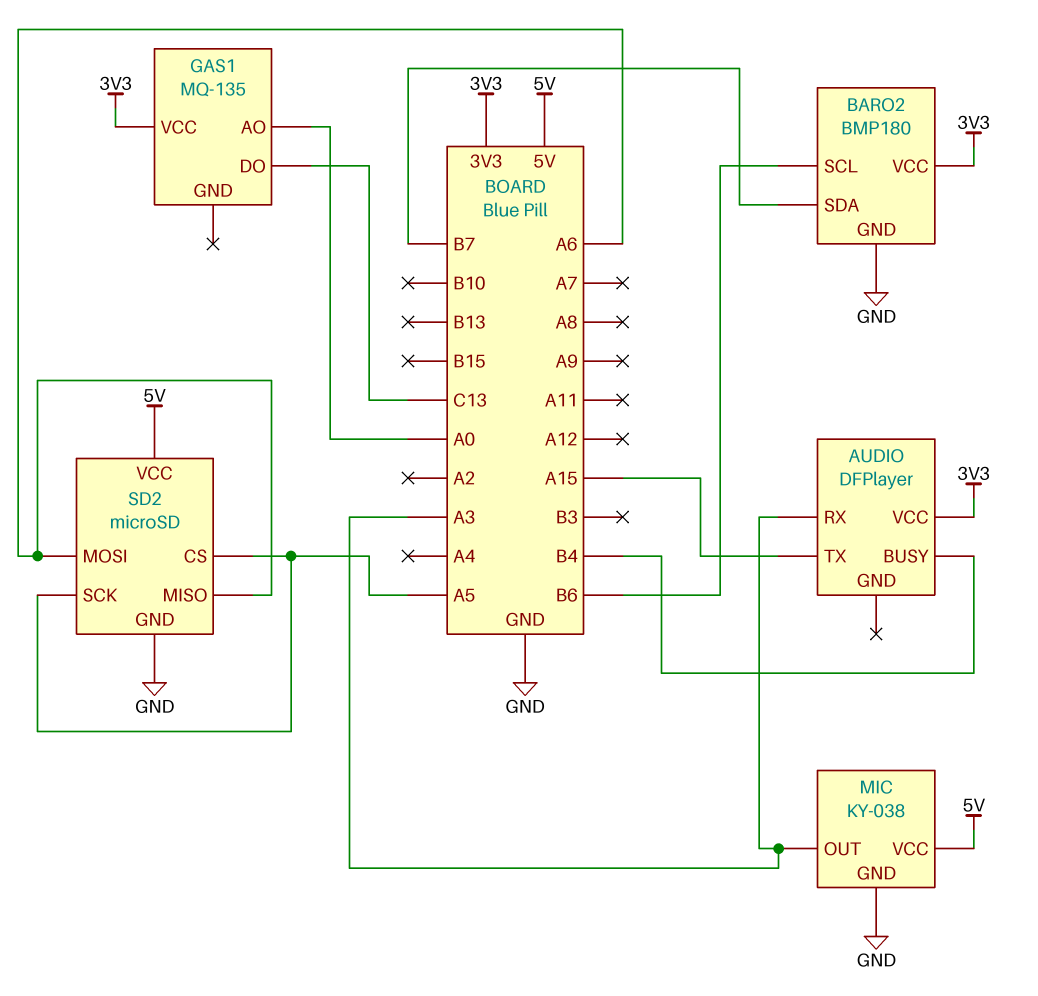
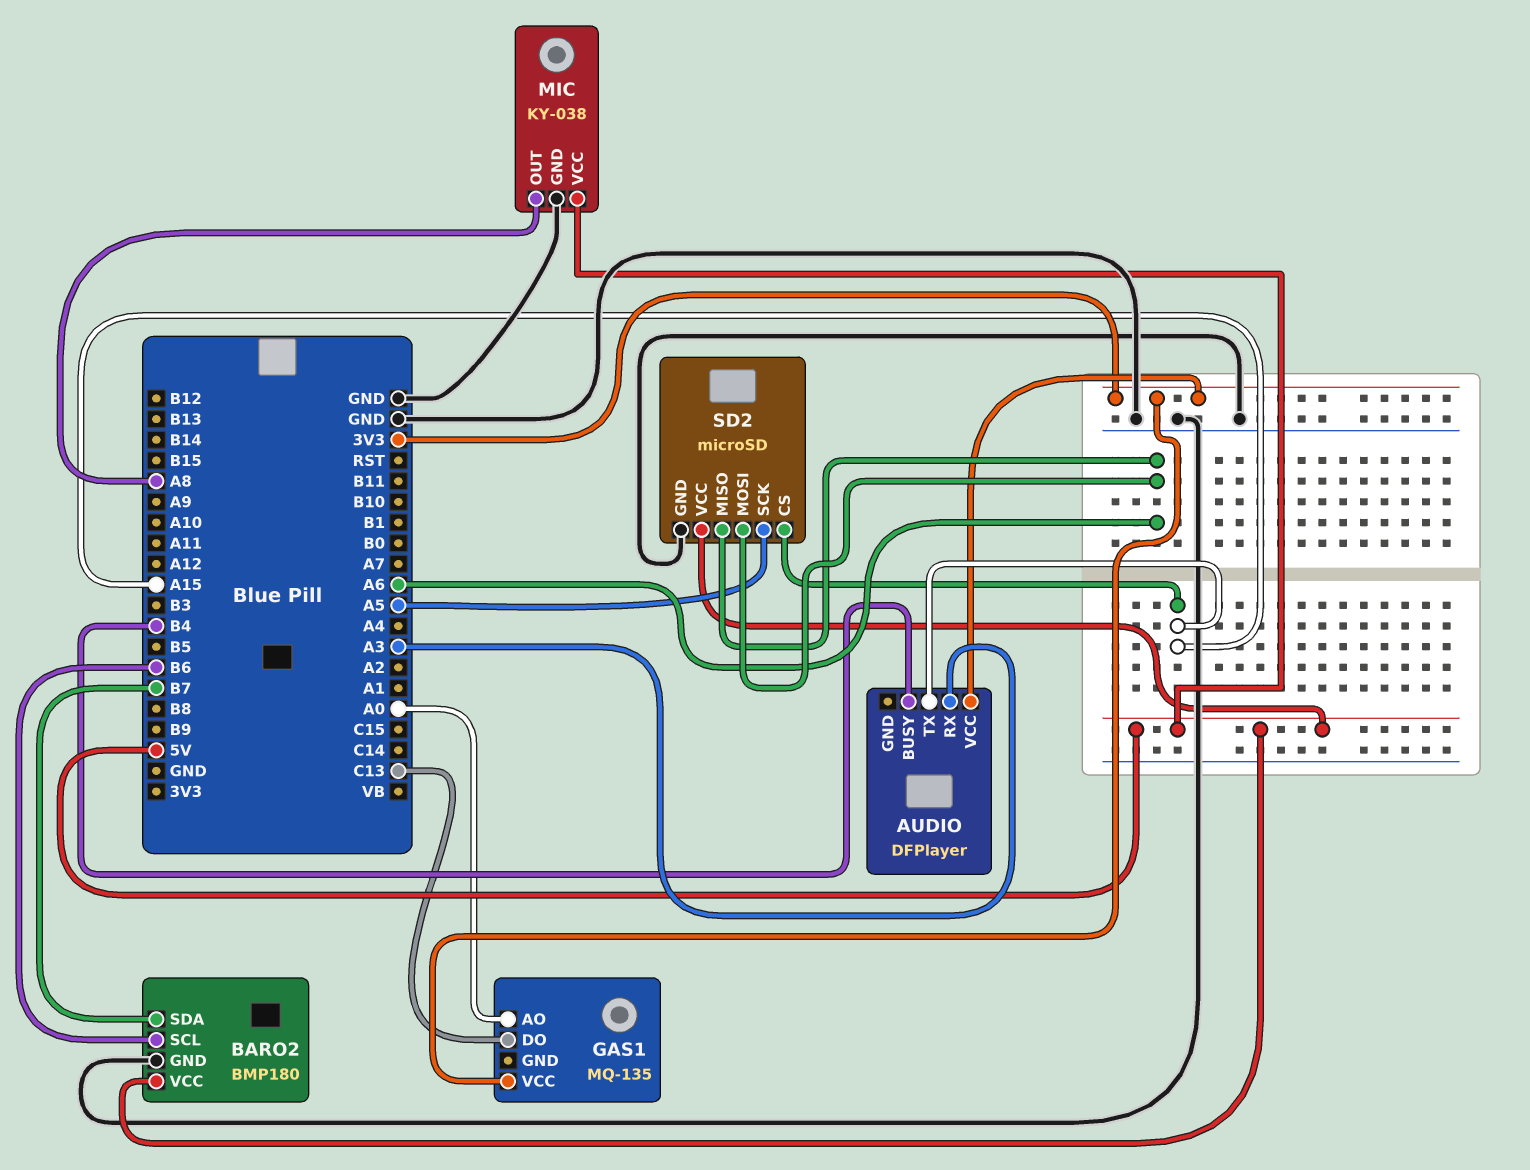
BARO2 pin VCC: 3V3 -> 5V
MIC pin OUT: A3 -> A8
SD2 pin CS: A5 -> A15

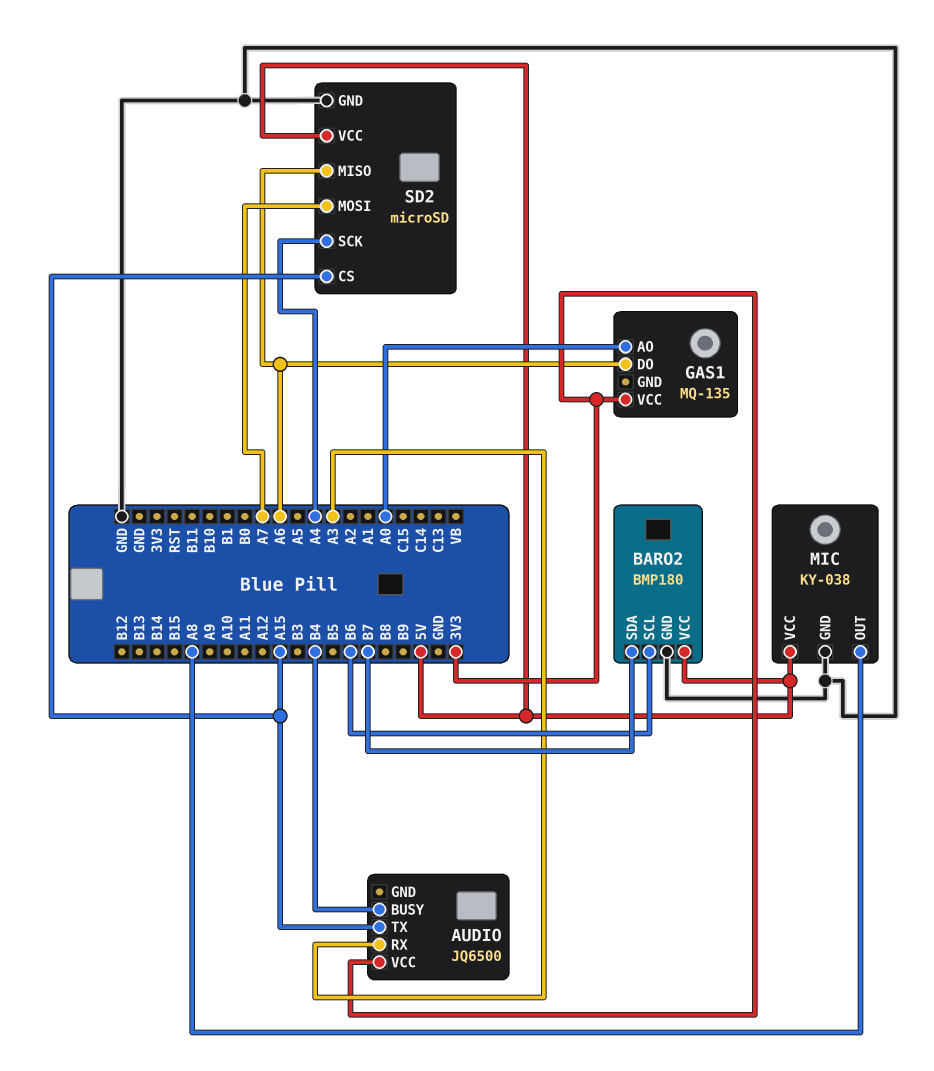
AUDIO: DFPlayer -> JQ6500
GAS1 pin DO: C13 -> A6
SD2 pin MOSI: A6 -> A7
SD2 pin SCK: A5 -> A4

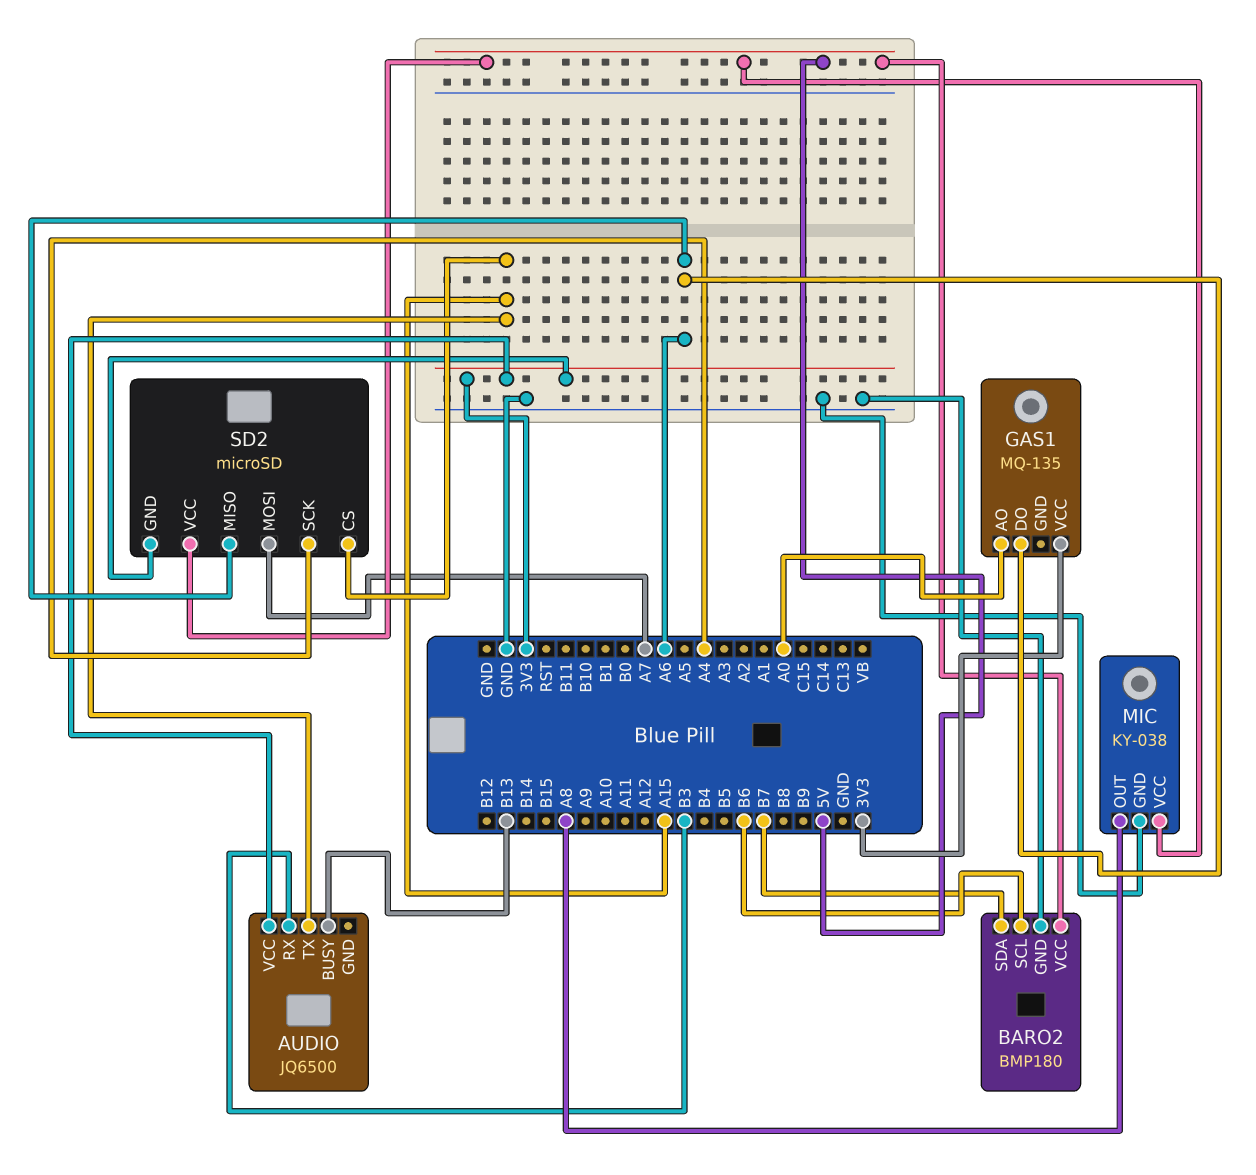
AUDIO pin BUSY: B4 -> B13
AUDIO pin RX: A3 -> B3
SD2 pin GND: GND -> 3V3

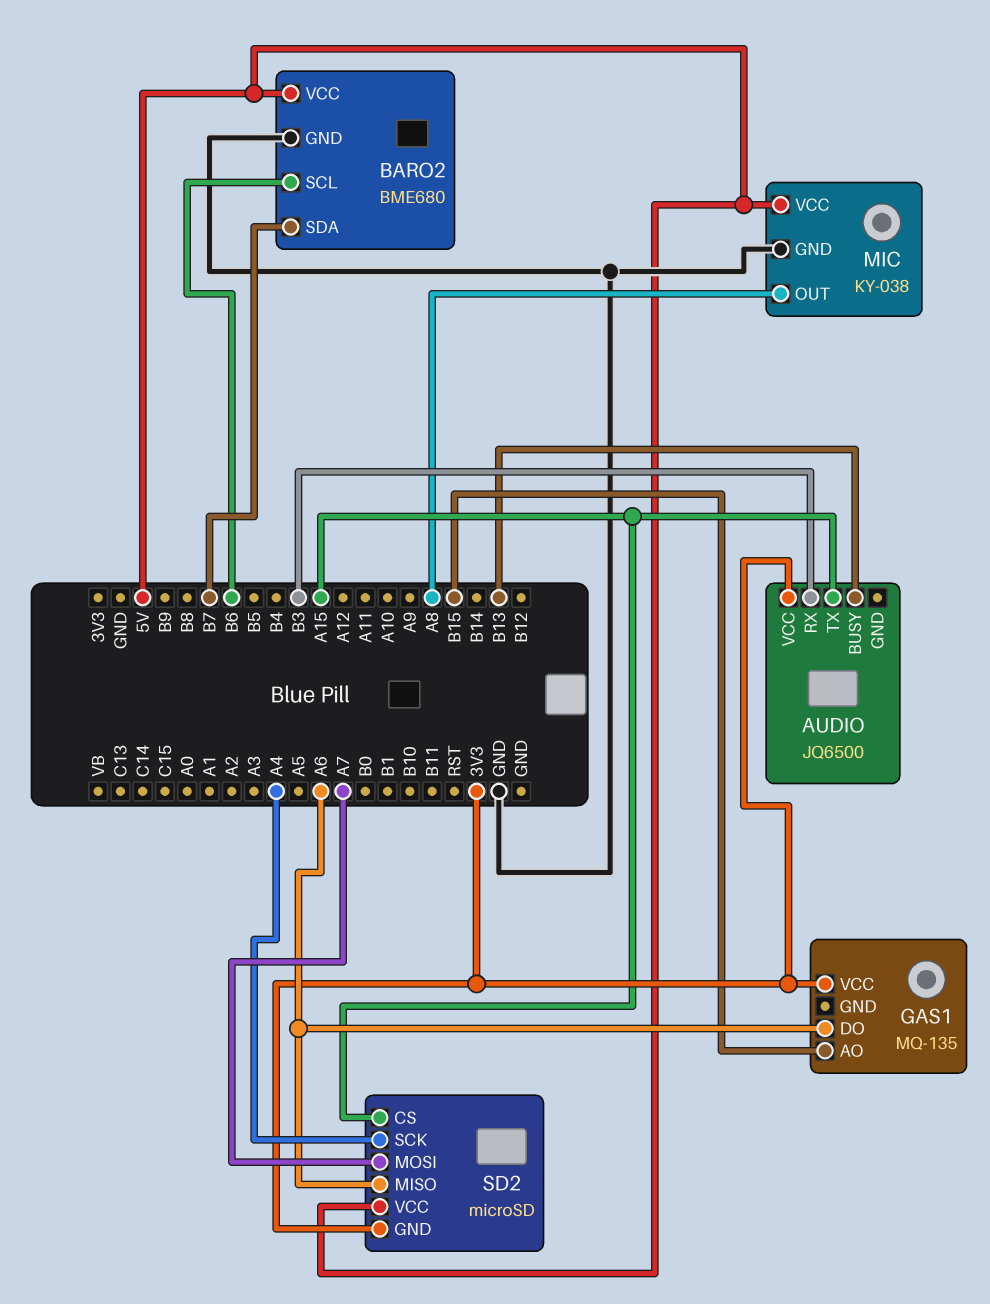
BARO2: BMP180 -> BME680
GAS1 pin AO: A0 -> B15

